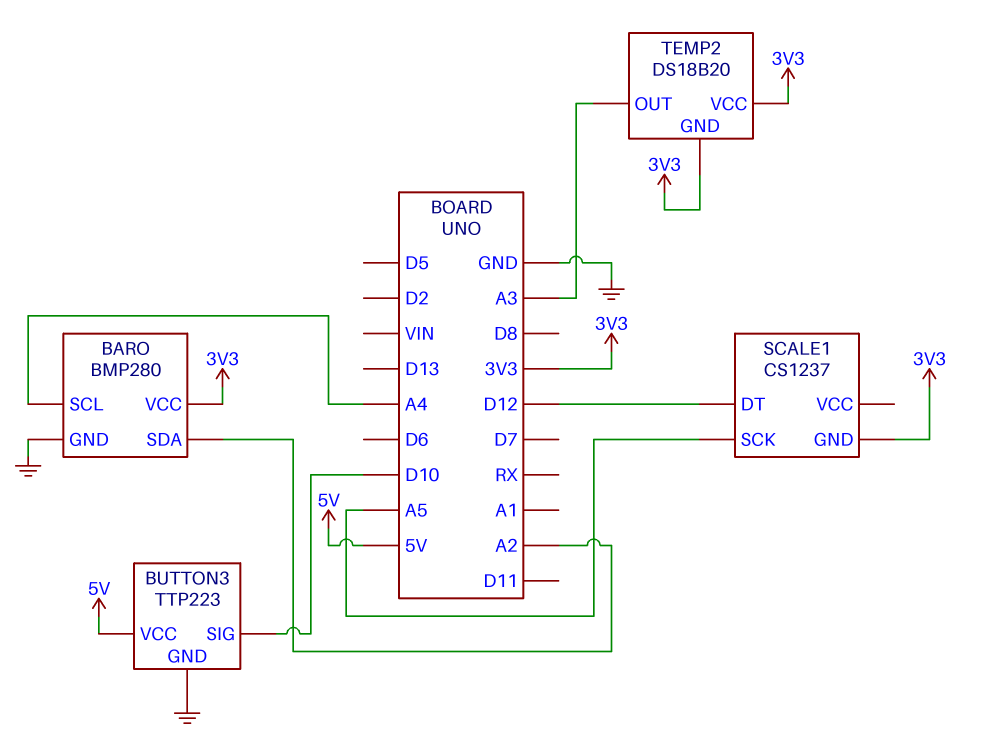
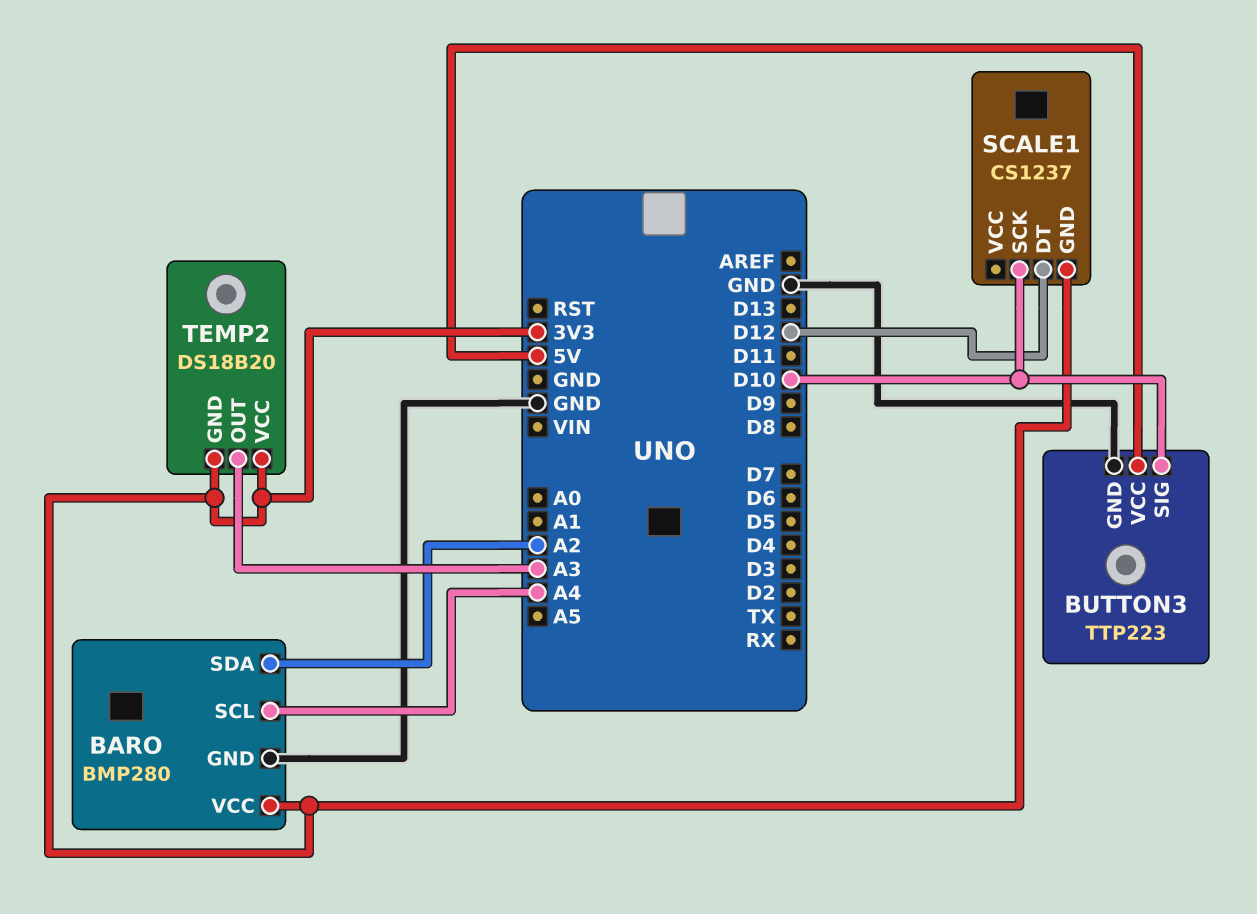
SCALE1 pin SCK: A5 -> D10

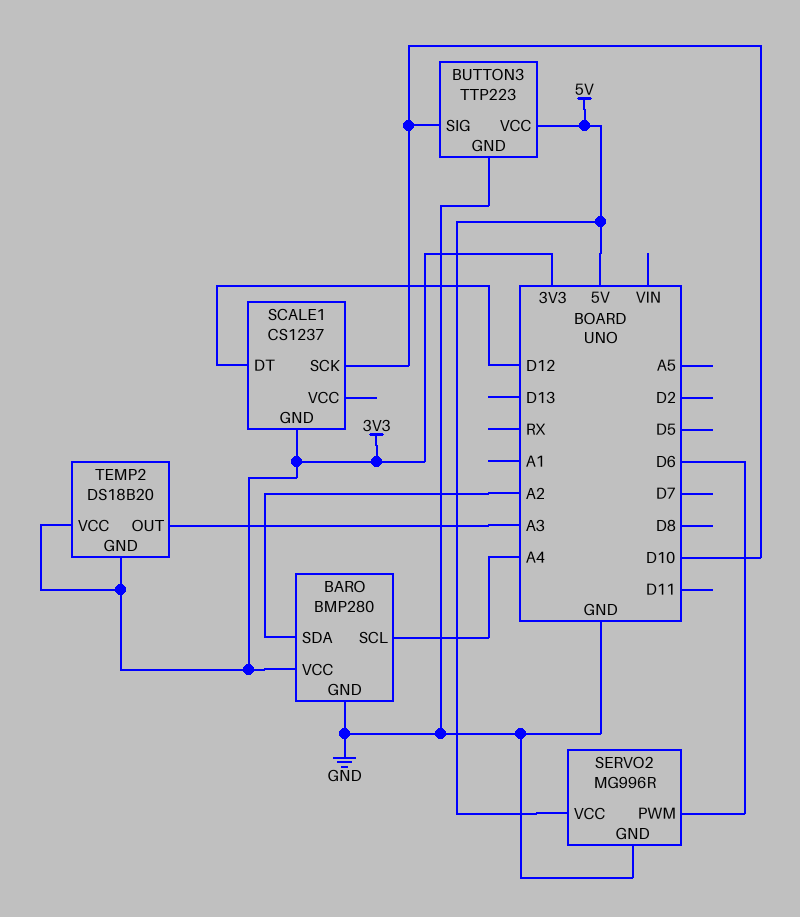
SERVO2: none -> MG996R
SERVO2 pin GND: none -> GND
SERVO2 pin PWM: none -> D6
SERVO2 pin VCC: none -> 5V

